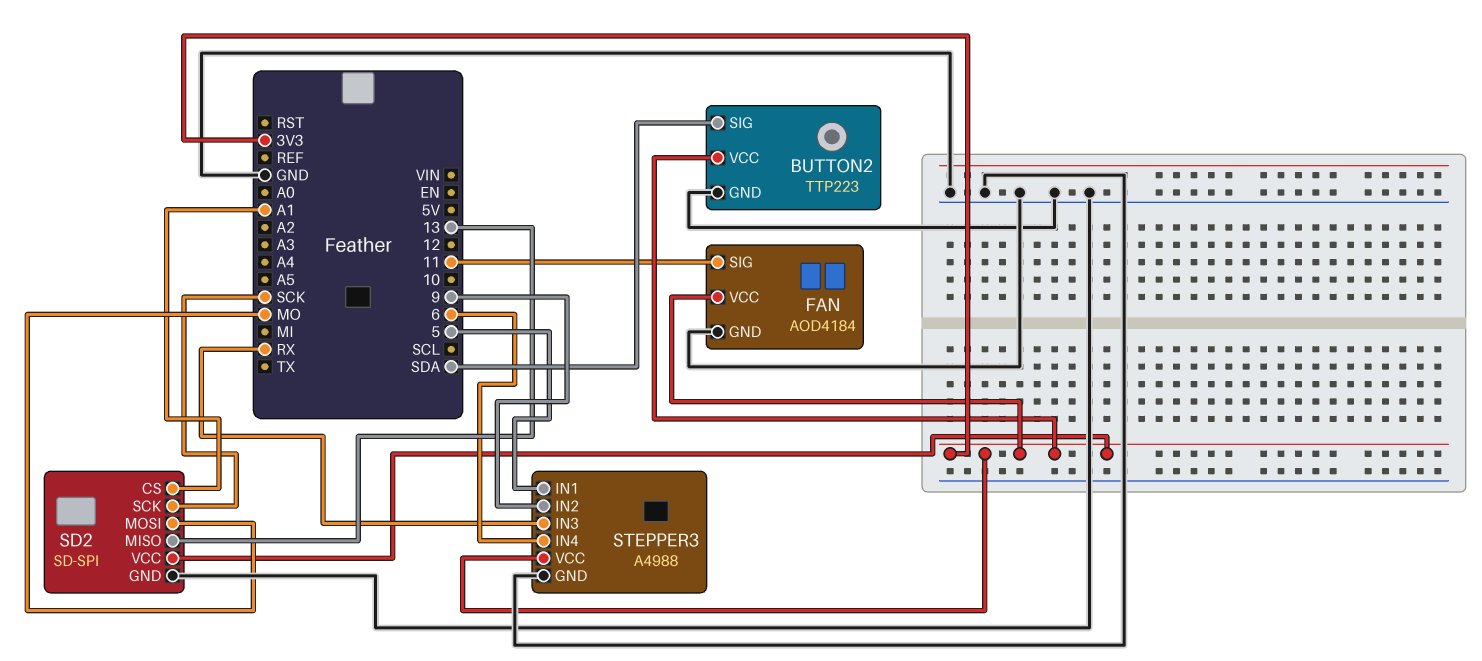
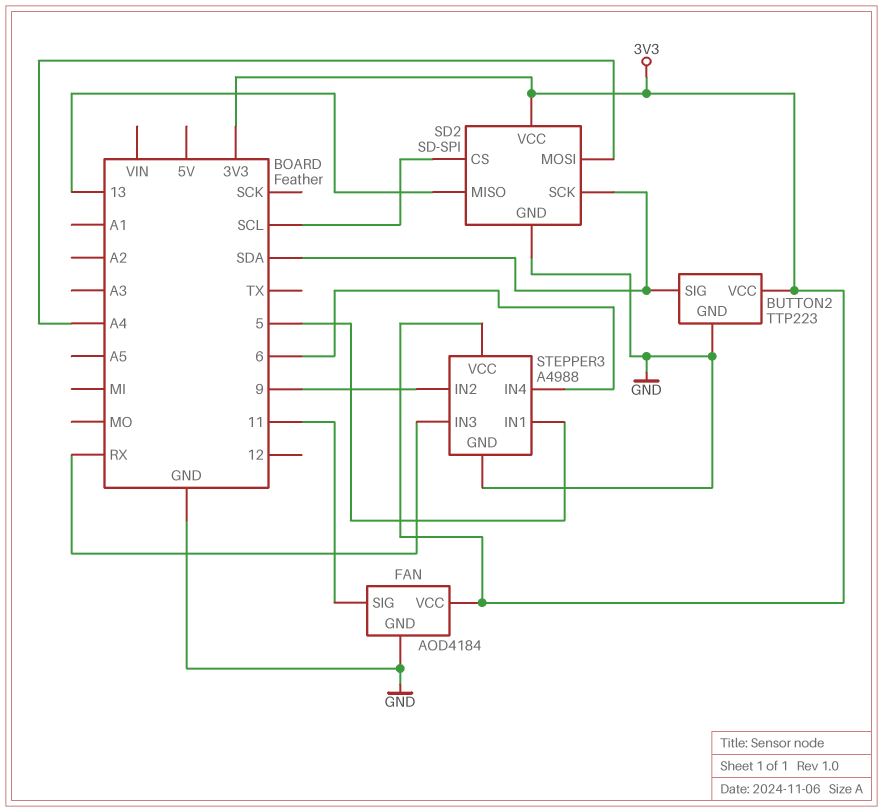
SD2 pin CS: A1 -> SCL
SD2 pin MOSI: MO -> A4
SD2 pin SCK: SCK -> SDA

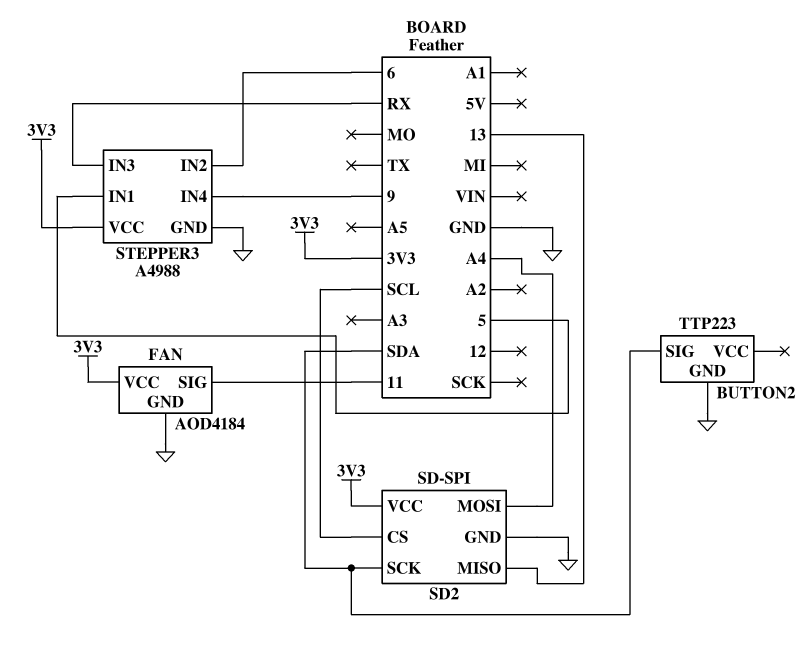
BUTTON2 pin VCC: 3V3 -> none
STEPPER3 pin IN2: 9 -> 6
STEPPER3 pin IN4: 6 -> 9

